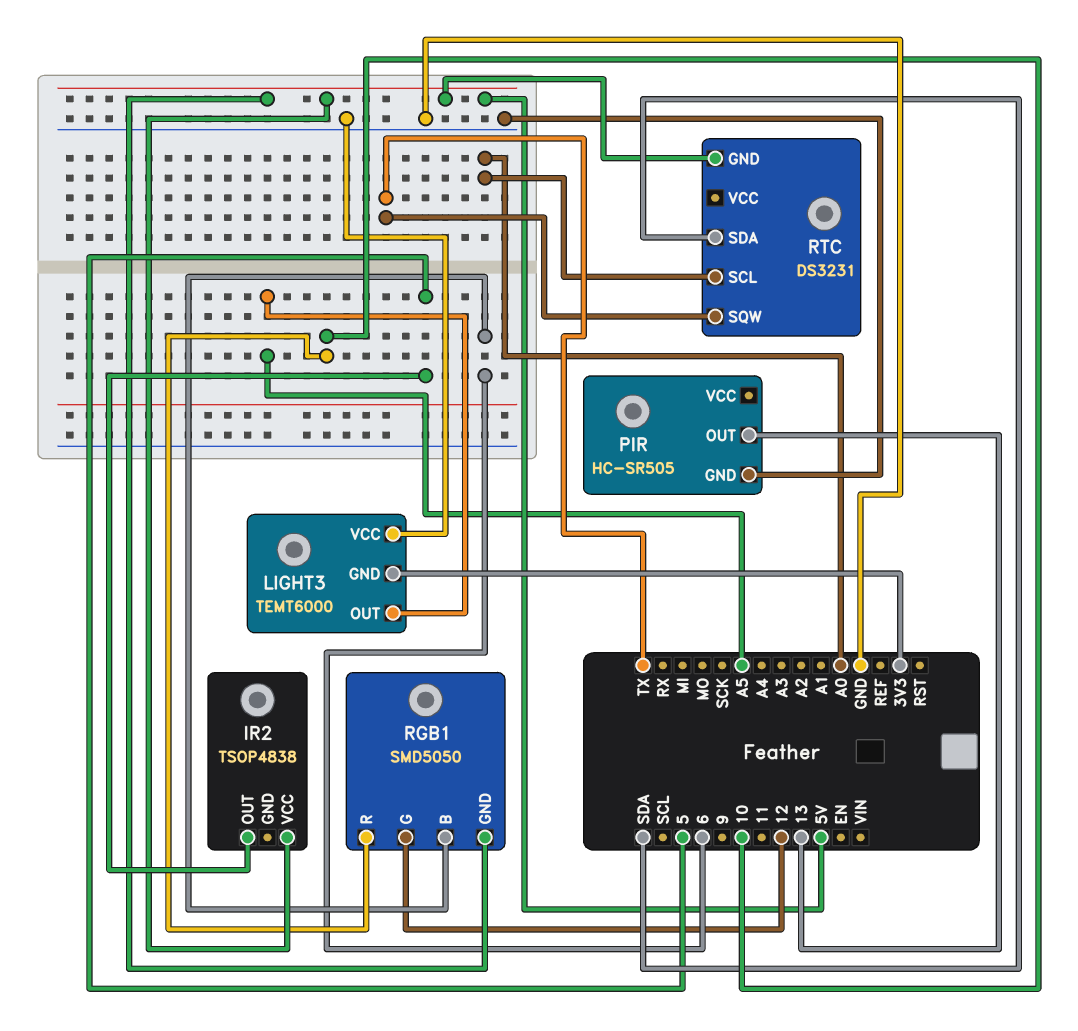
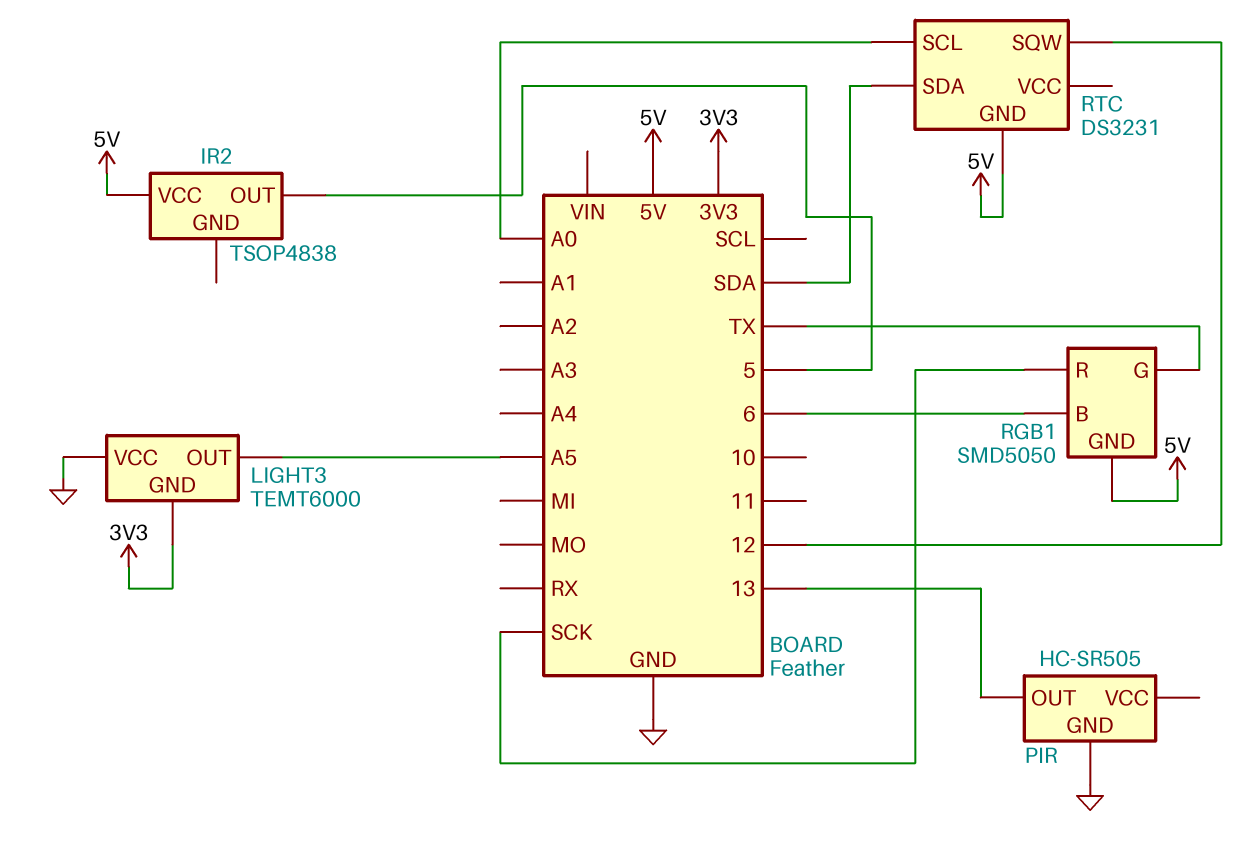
RGB1 pin G: 12 -> TX
RGB1 pin R: 10 -> SCK
RTC pin SQW: TX -> 12

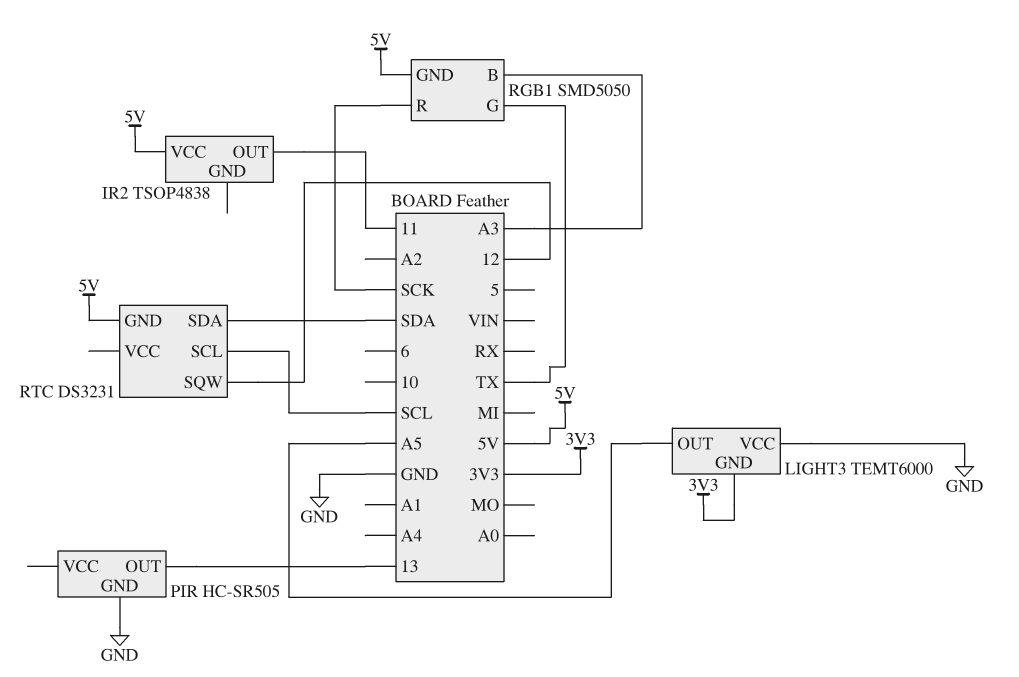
IR2 pin OUT: 5 -> 11
RGB1 pin B: 6 -> A3
RTC pin SCL: A0 -> SCL

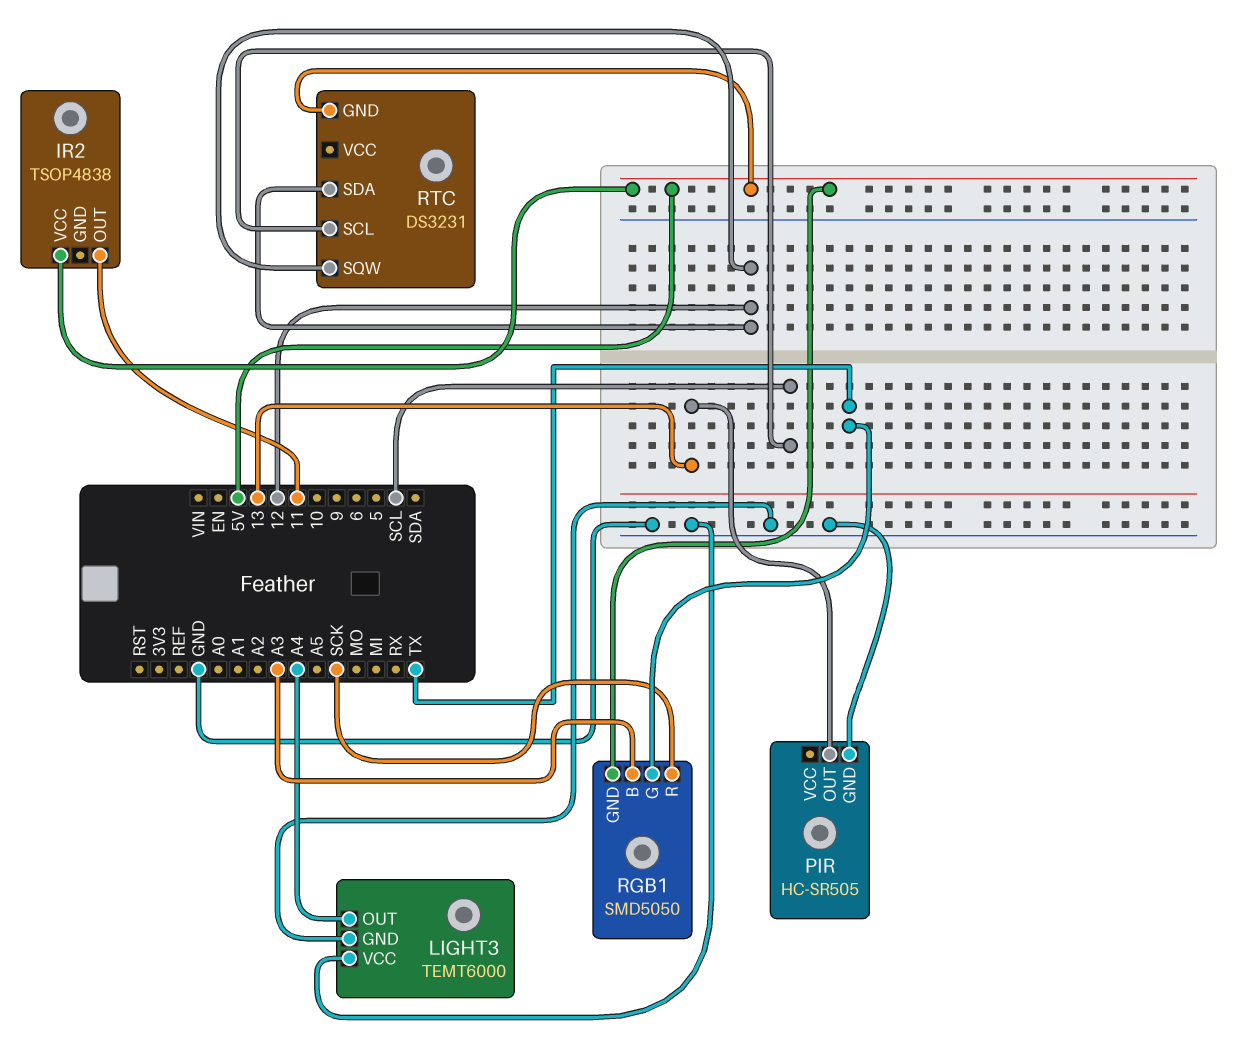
LIGHT3 pin GND: 3V3 -> GND
LIGHT3 pin OUT: A5 -> A4
RTC pin SDA: SDA -> 12

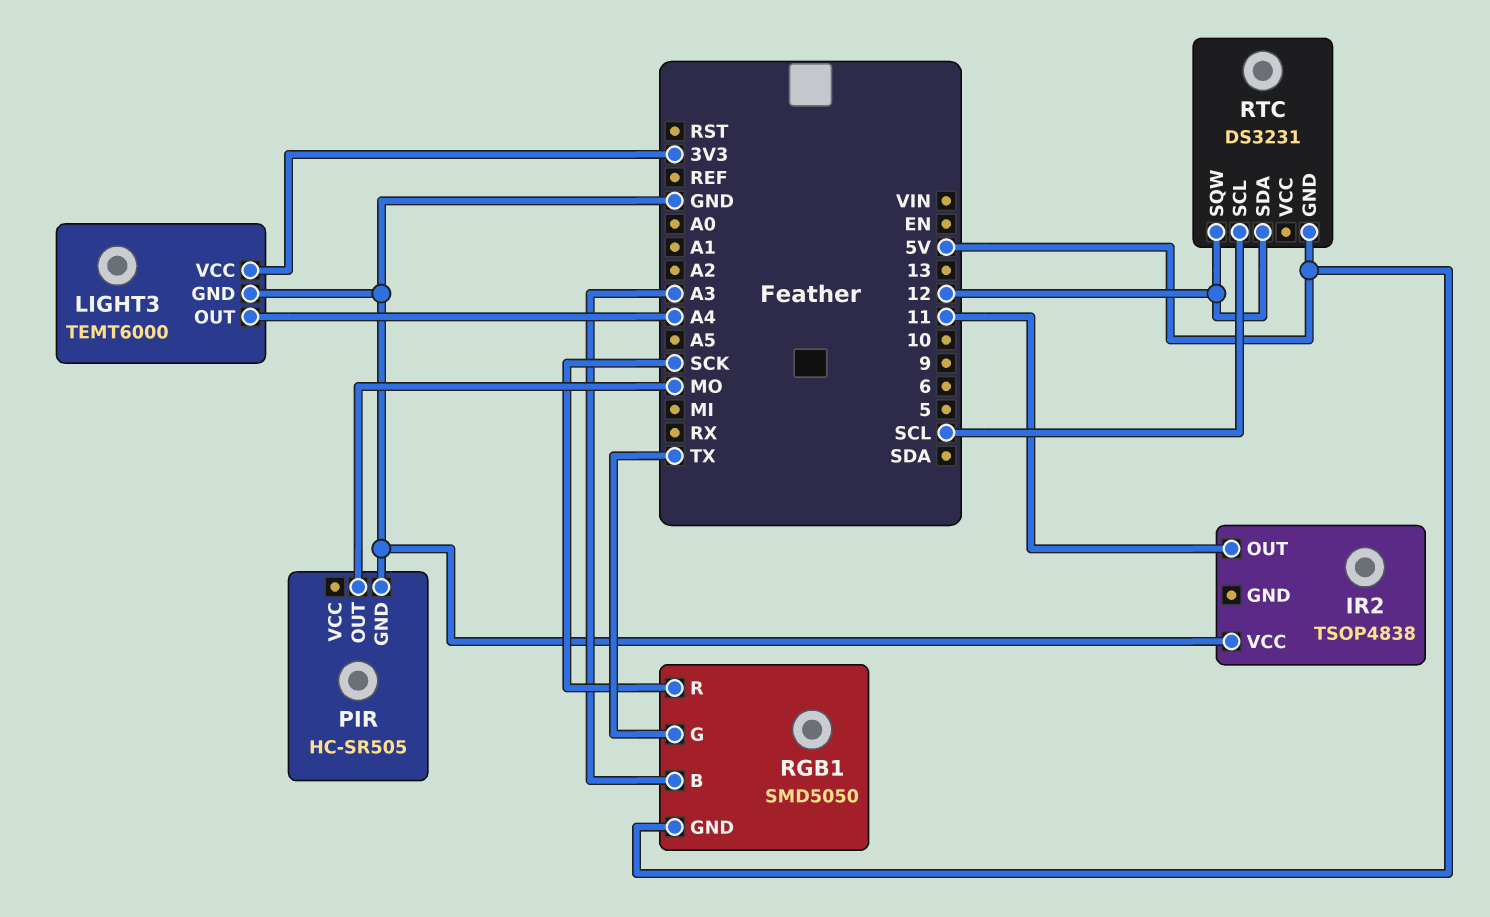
IR2 pin VCC: 5V -> GND
LIGHT3 pin VCC: GND -> 3V3
PIR pin OUT: 13 -> MO

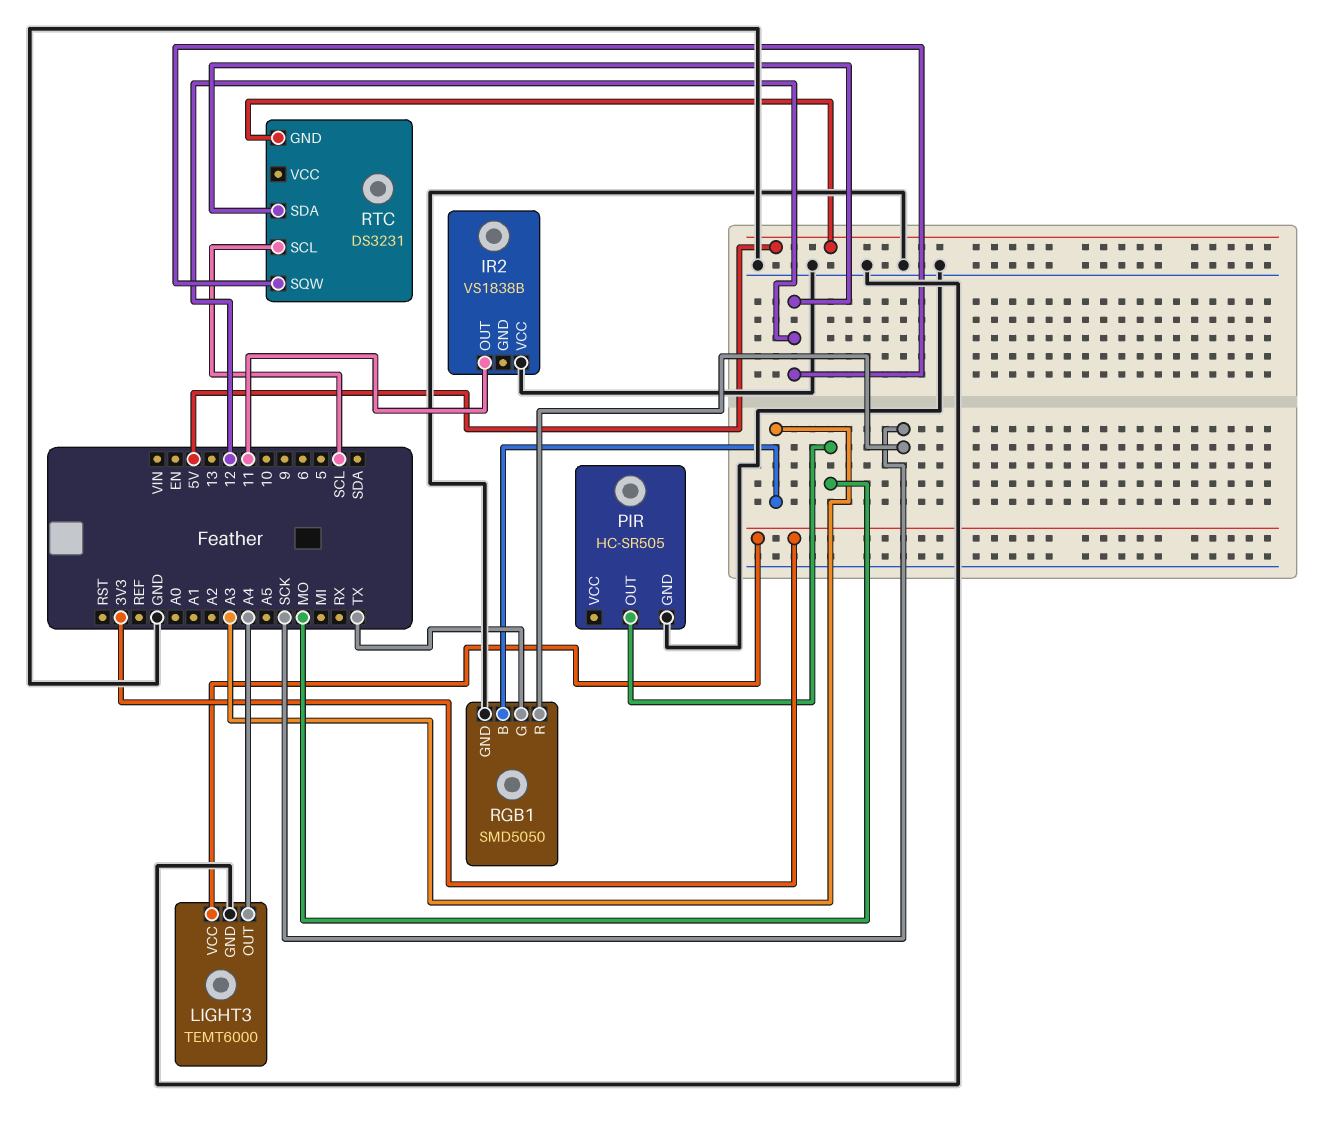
IR2: TSOP4838 -> VS1838B
RGB1 pin GND: 5V -> GND

